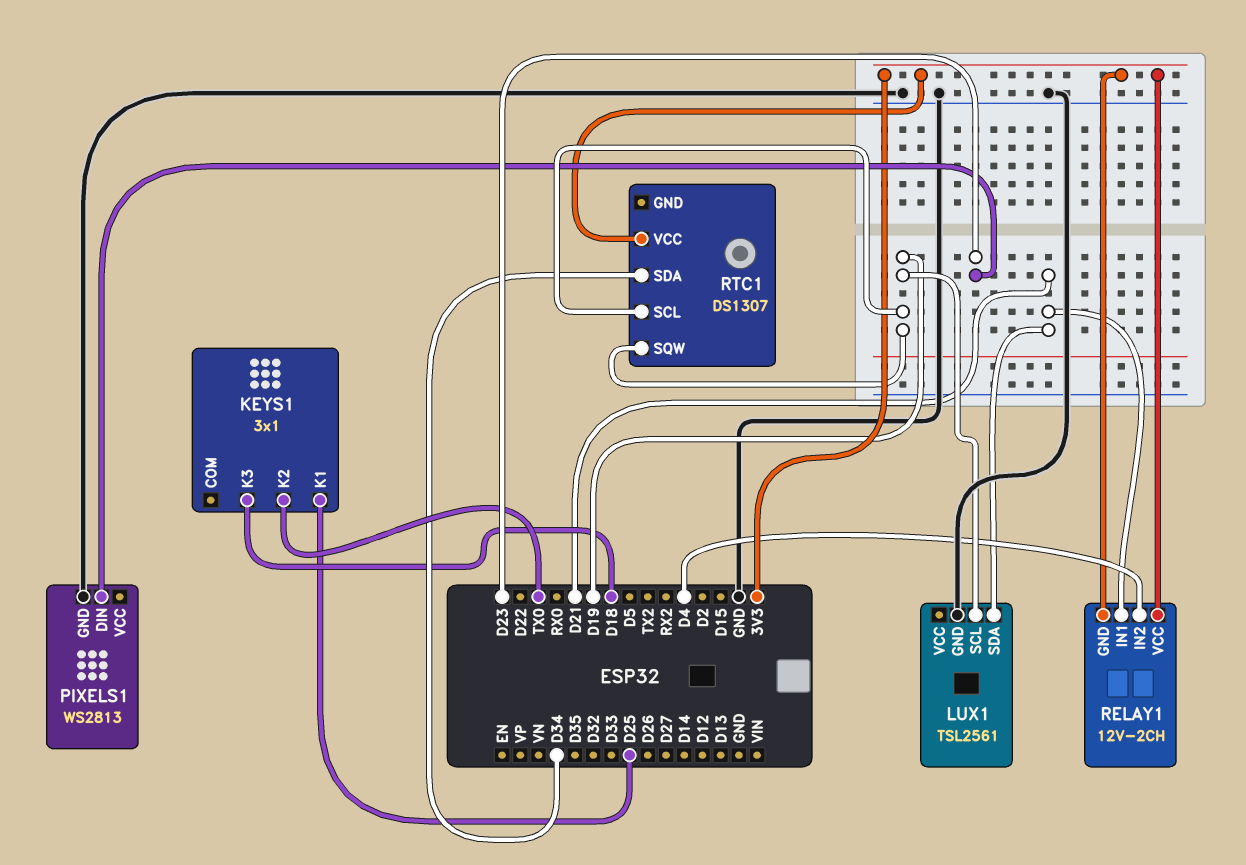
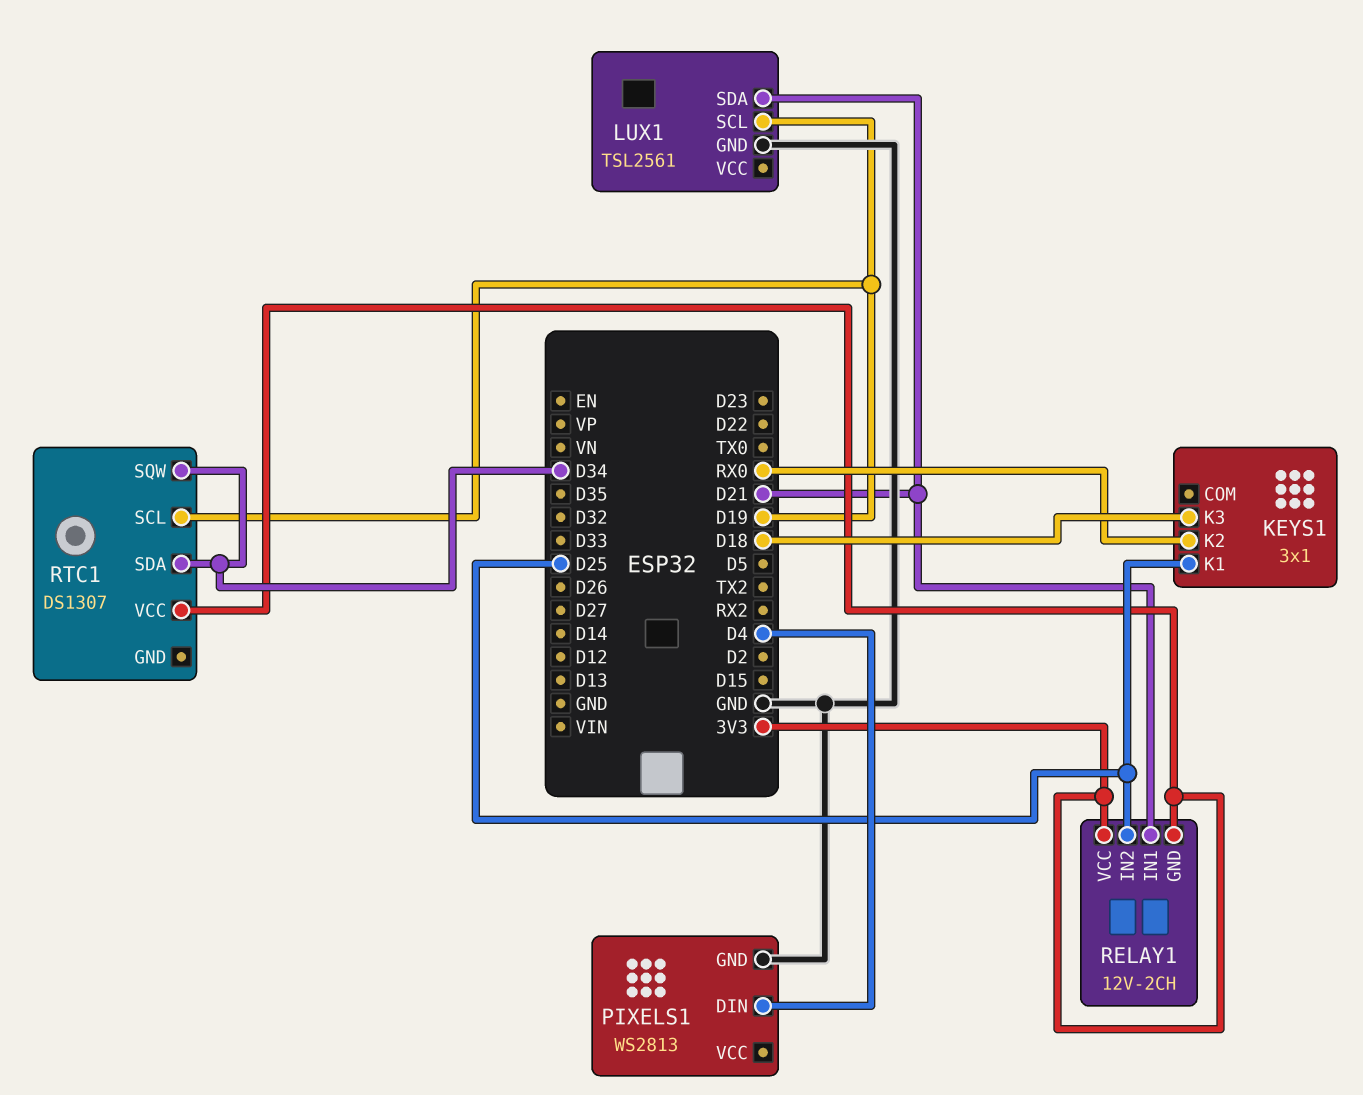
KEYS1 pin K2: TX0 -> RX0
PIXELS1 pin DIN: D23 -> D4
RELAY1 pin IN2: D4 -> D25
RTC1 pin SQW: D19 -> D34

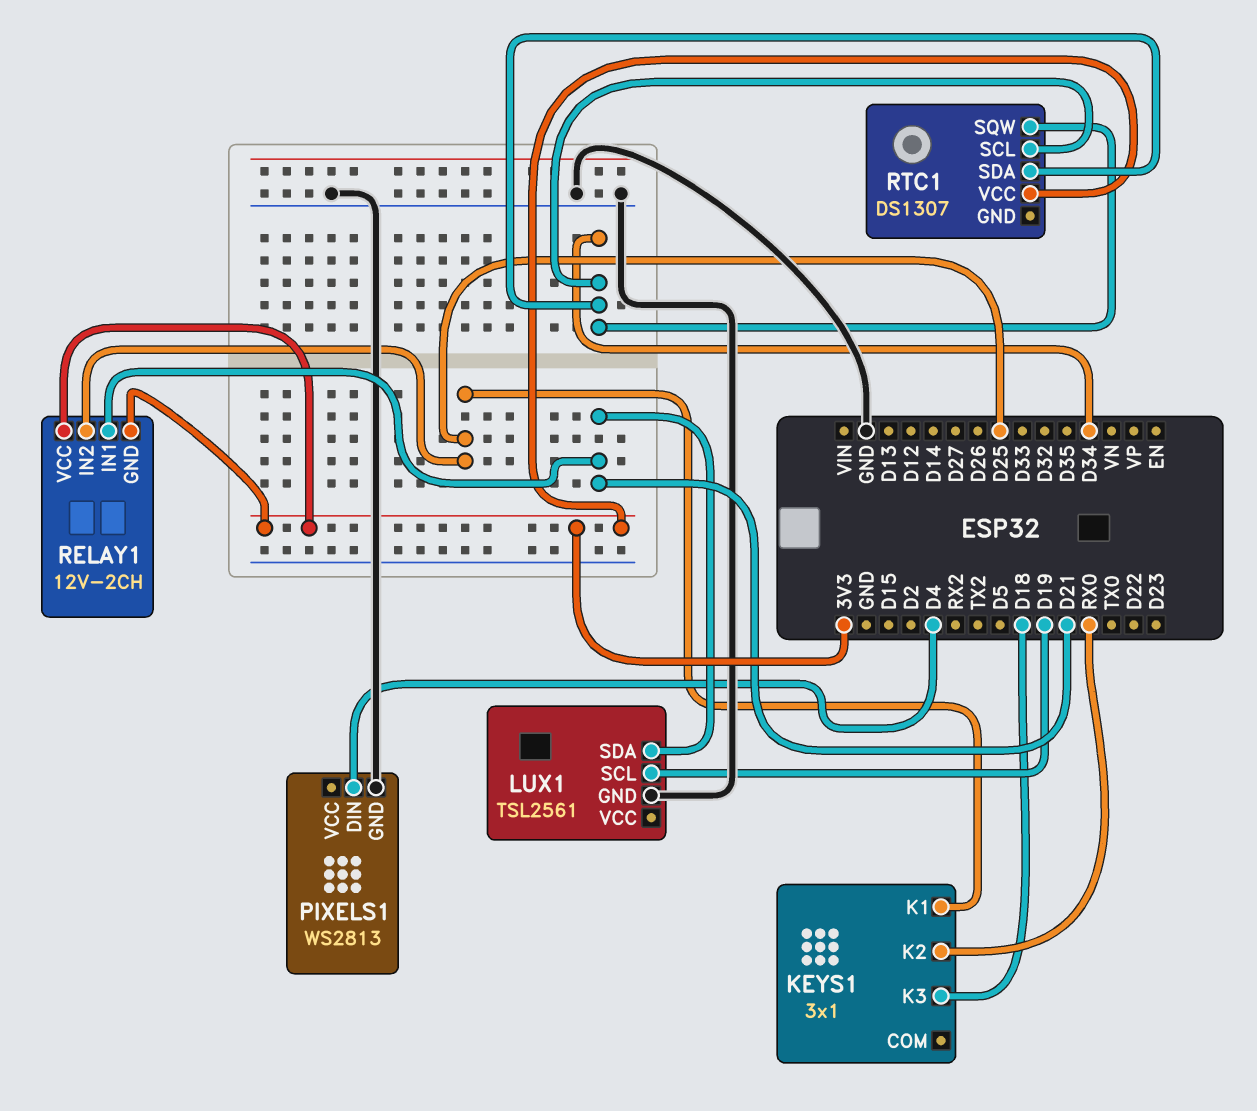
RTC1 pin SCL: D19 -> D34

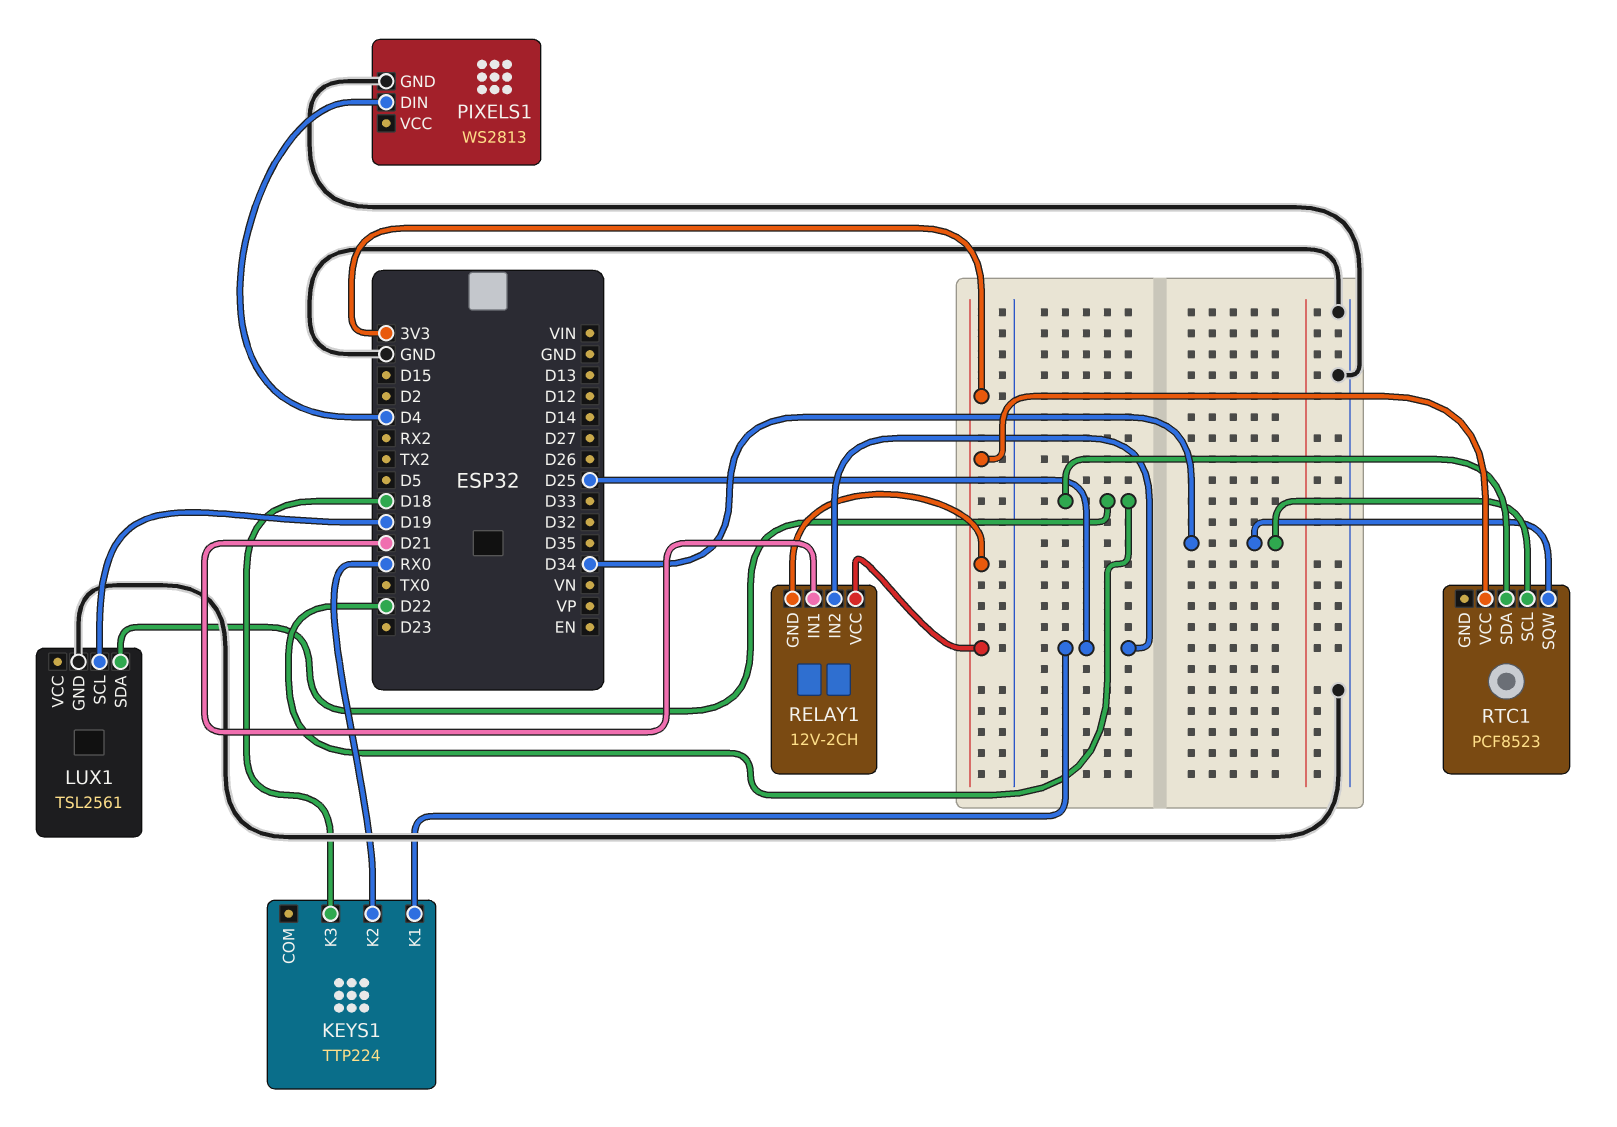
KEYS1: 3x1 -> TTP224
LUX1 pin SDA: D21 -> D22
RTC1: DS1307 -> PCF8523
RTC1 pin SDA: D34 -> D22

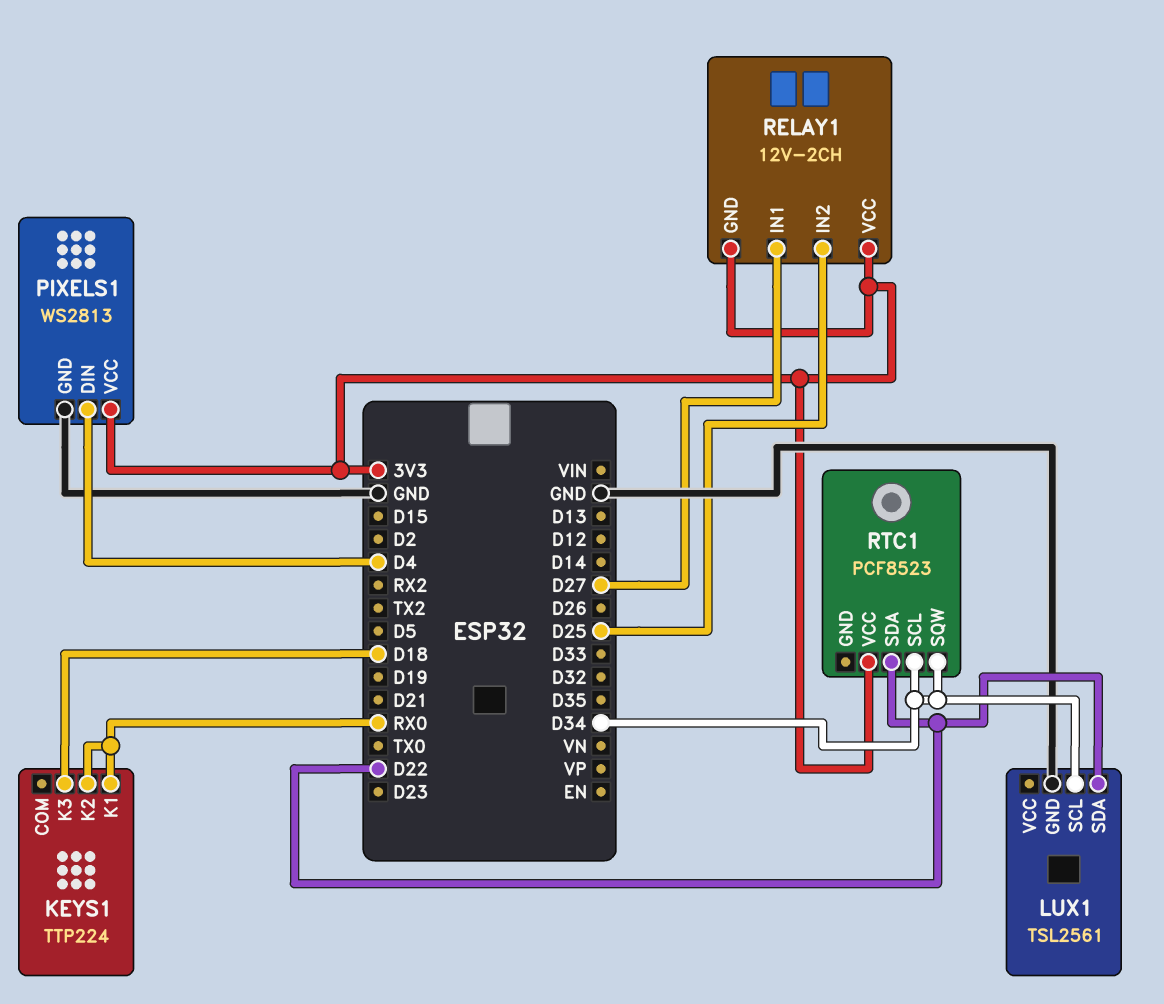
KEYS1 pin K1: D25 -> RX0
LUX1 pin SCL: D19 -> D34
PIXELS1 pin VCC: none -> 3V3
RELAY1 pin IN1: D21 -> D27

